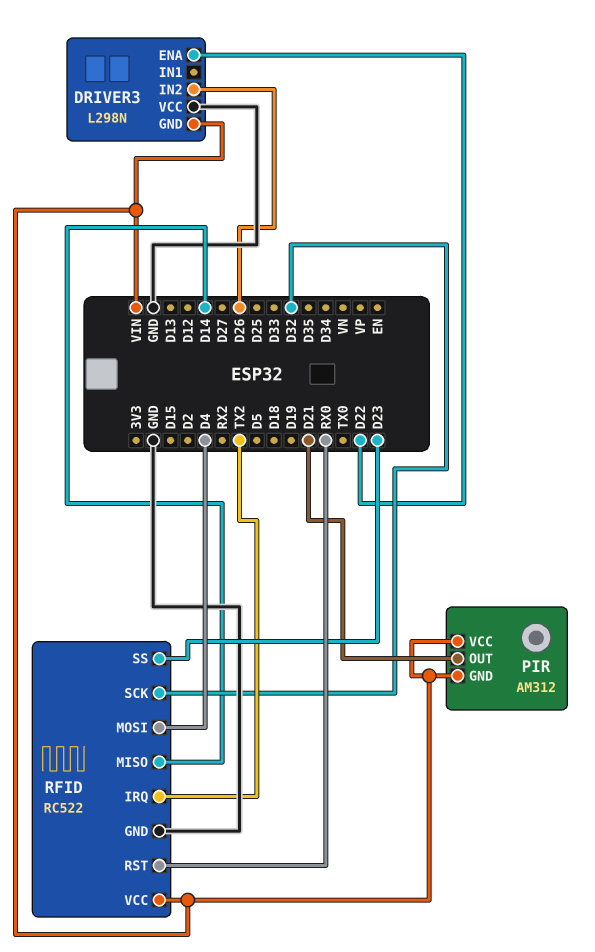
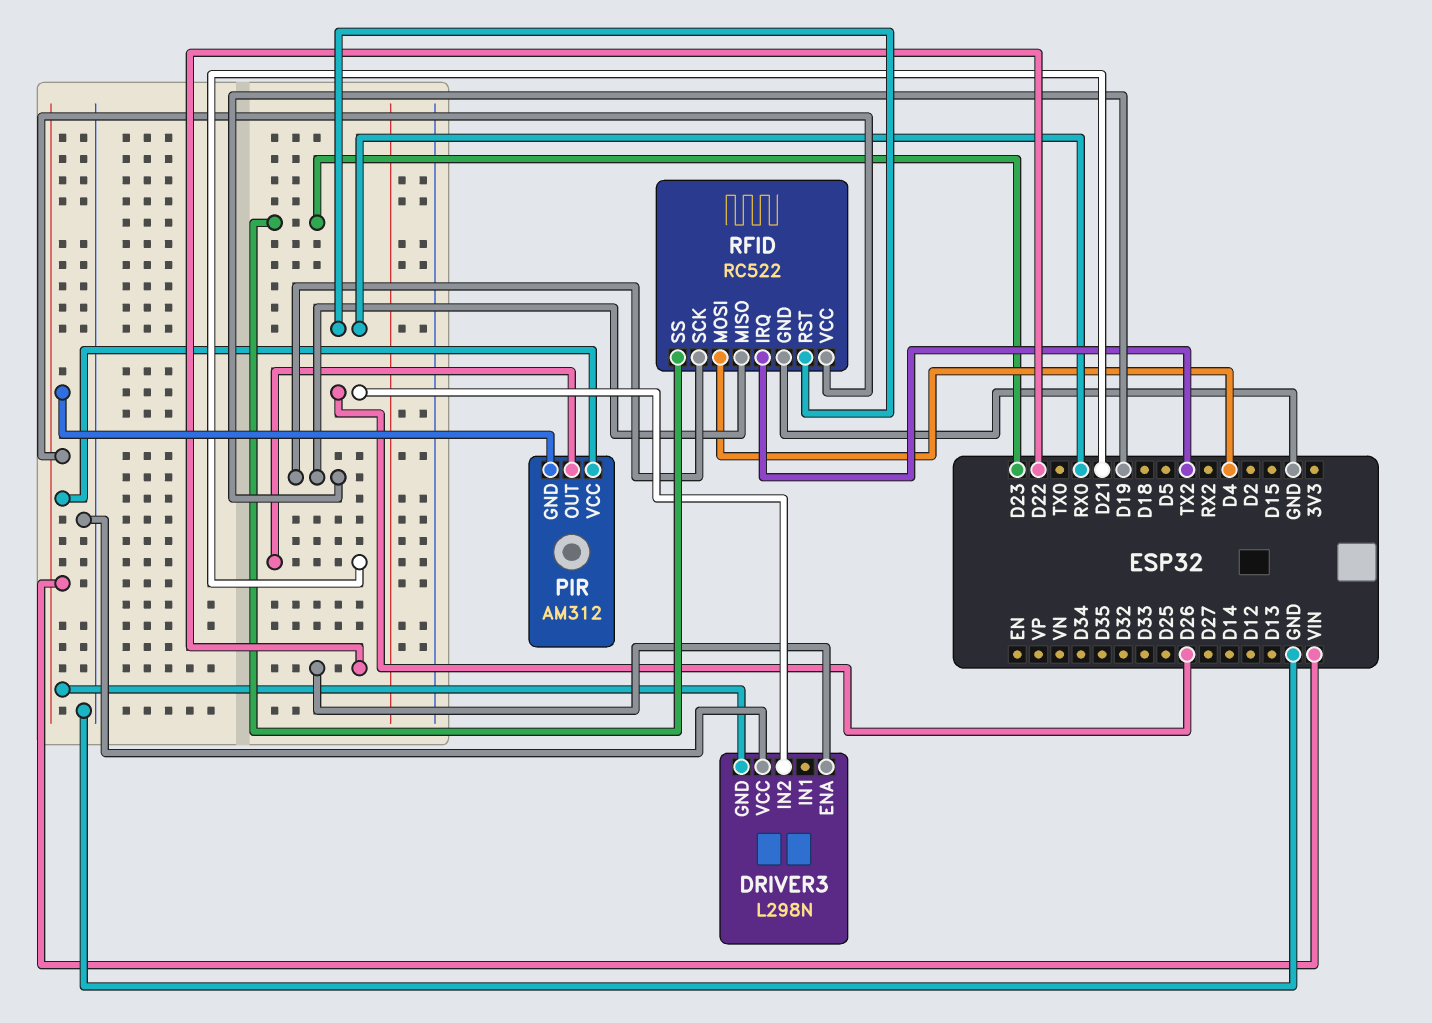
RFID pin MISO: D14 -> D19
RFID pin SCK: D32 -> D19

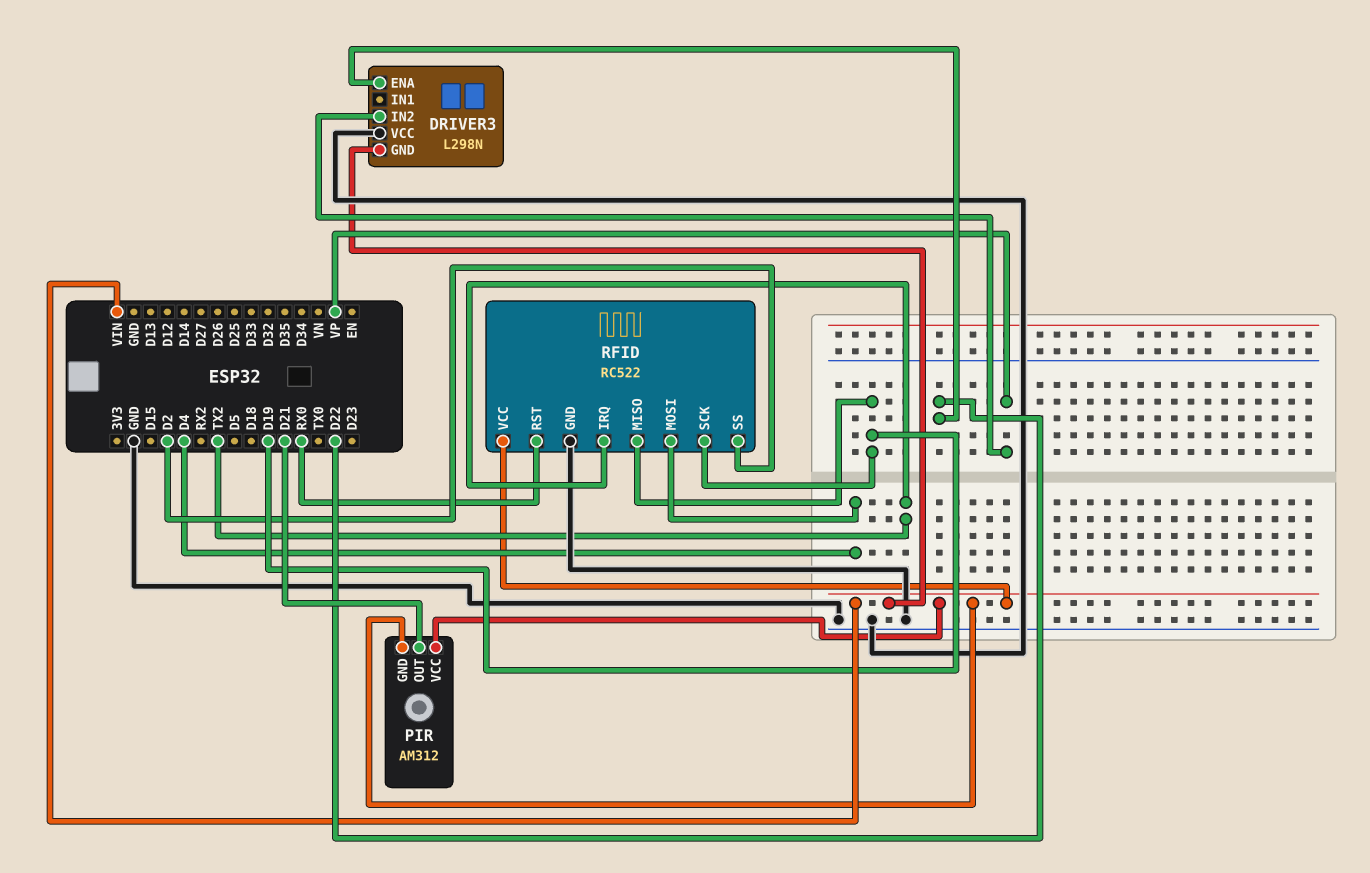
DRIVER3 pin IN2: D26 -> VP
RFID pin SS: D23 -> D2

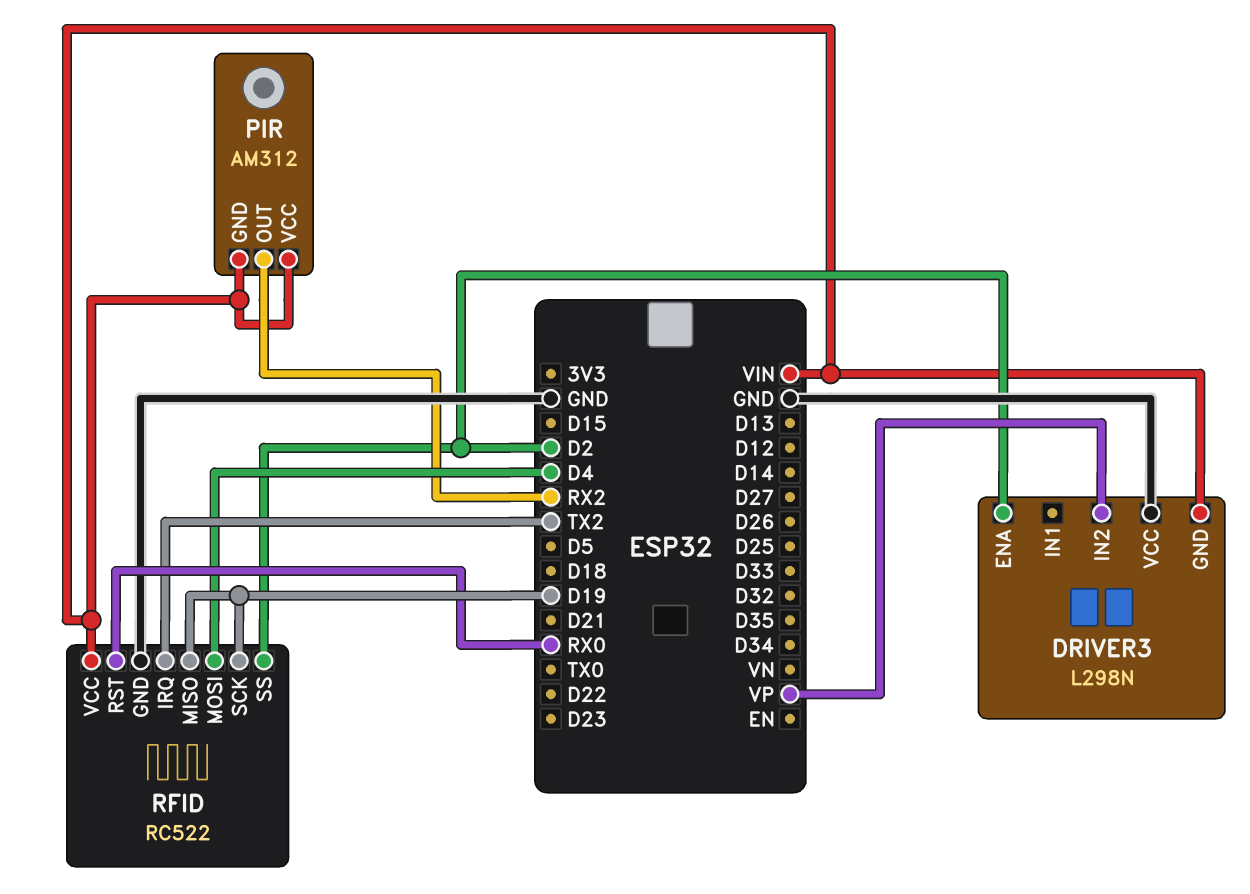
DRIVER3 pin ENA: D22 -> D2
PIR pin OUT: D21 -> RX2

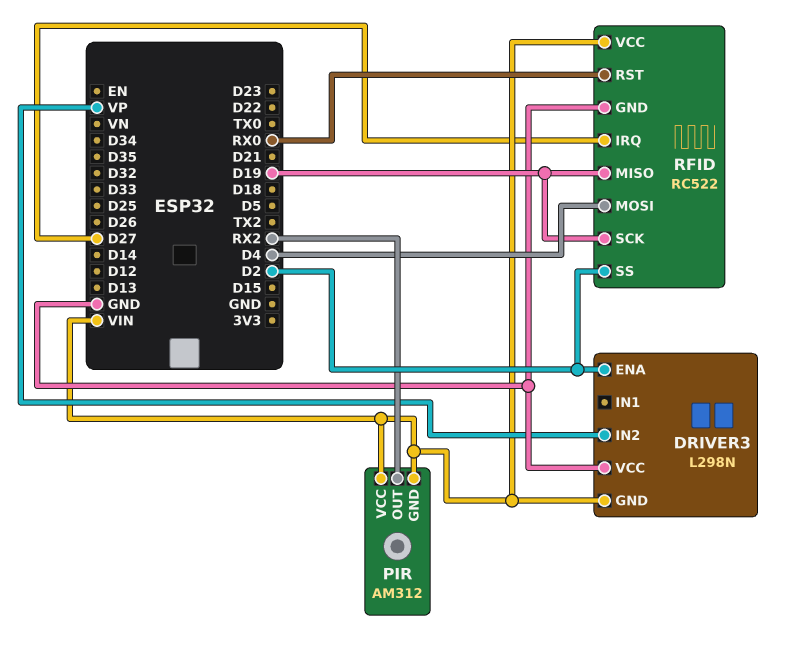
RFID pin IRQ: TX2 -> D27

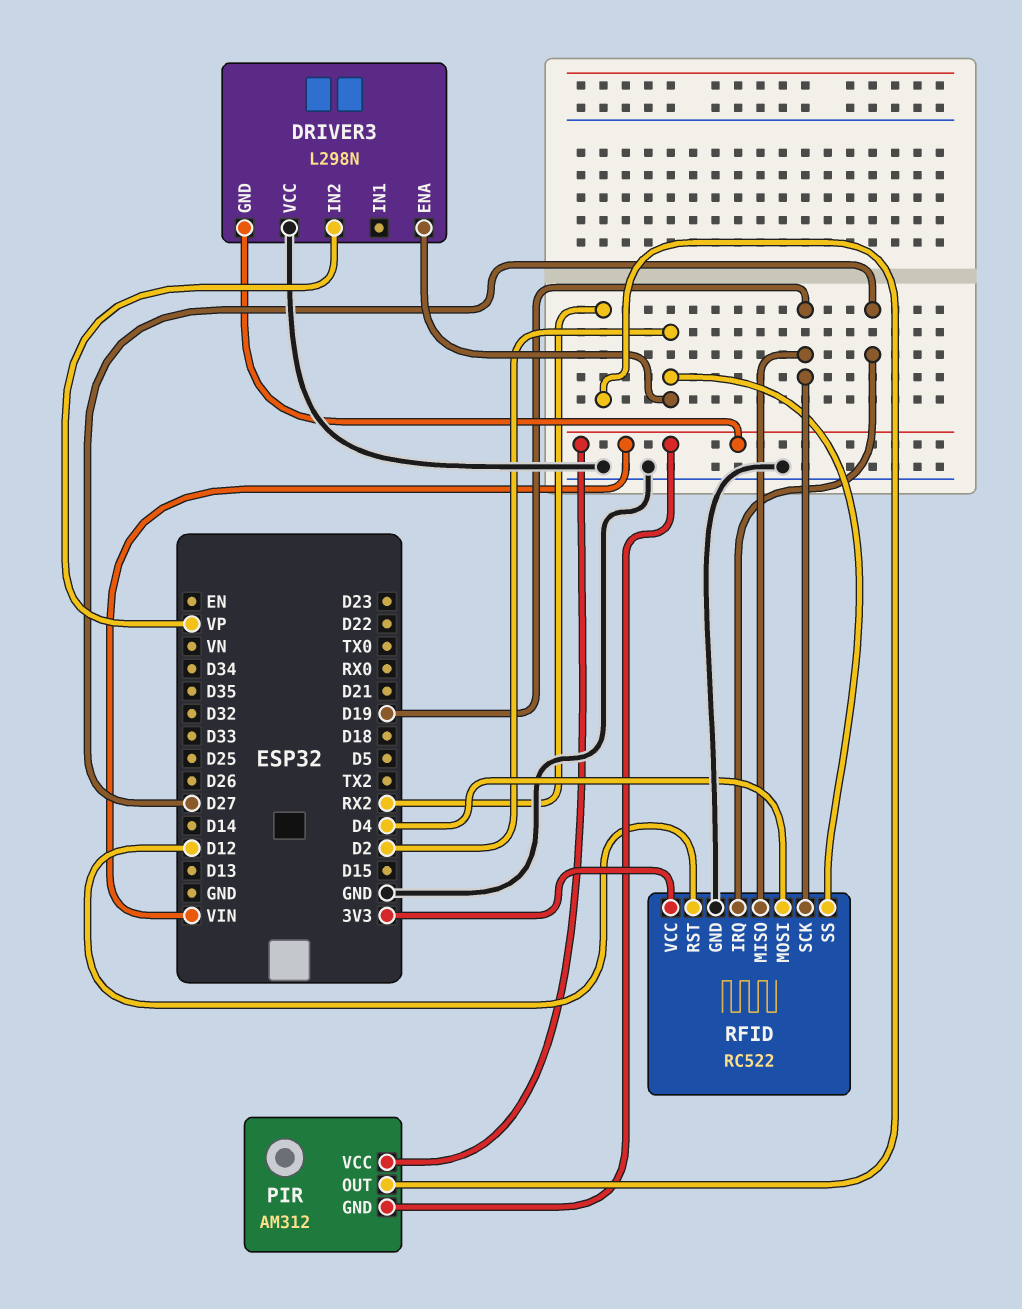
RFID pin RST: RX0 -> D12
RFID pin VCC: VIN -> 3V3

